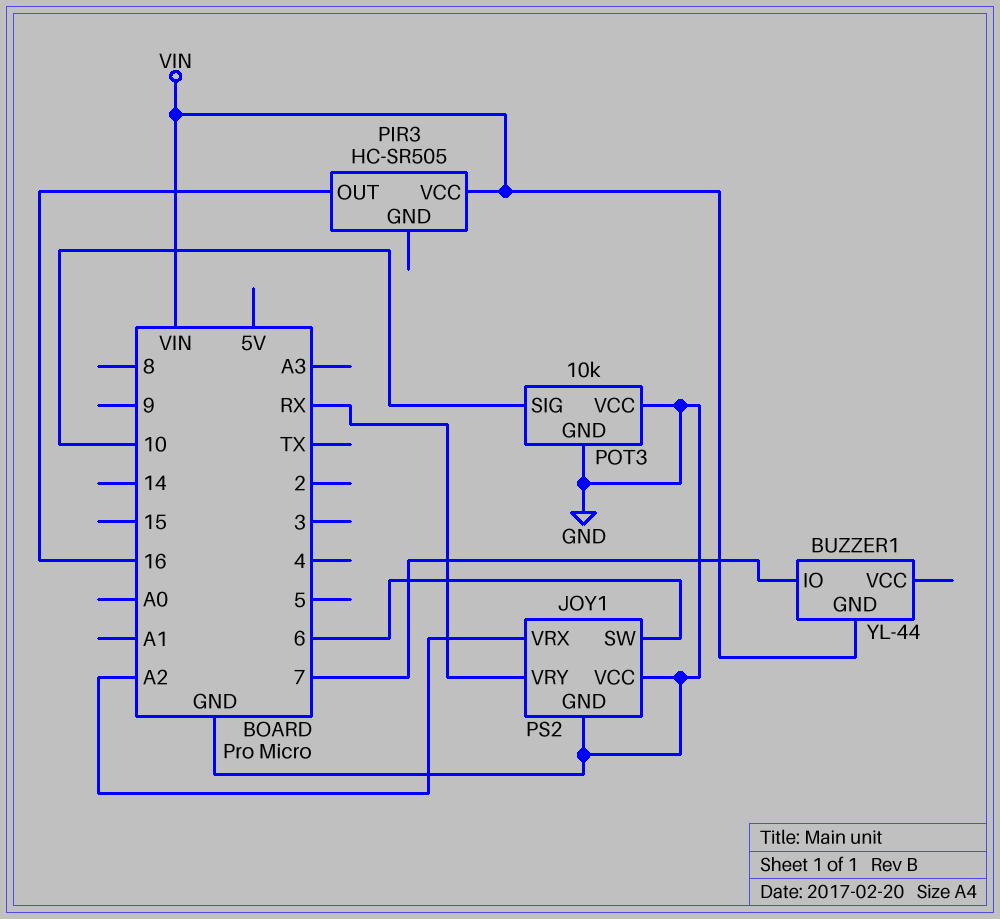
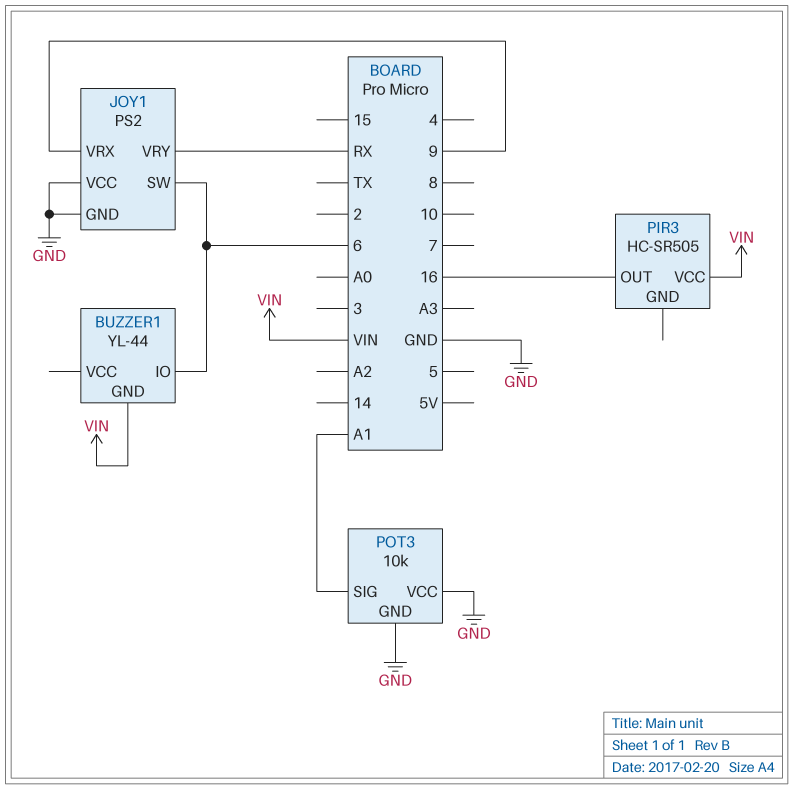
BUZZER1 pin IO: 7 -> 6
JOY1 pin VRX: A2 -> 9
POT3 pin SIG: 10 -> A1

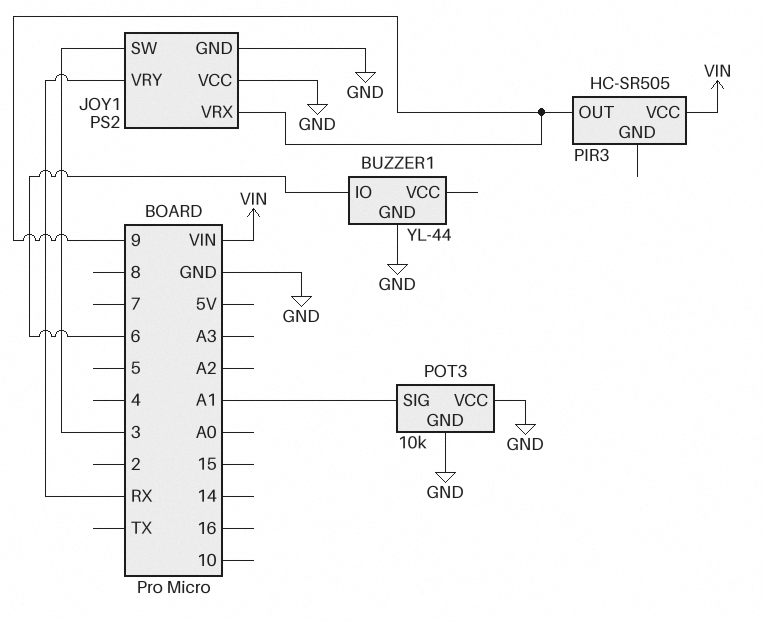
BUZZER1 pin GND: VIN -> GND
JOY1 pin SW: 6 -> 3
PIR3 pin OUT: 16 -> 9

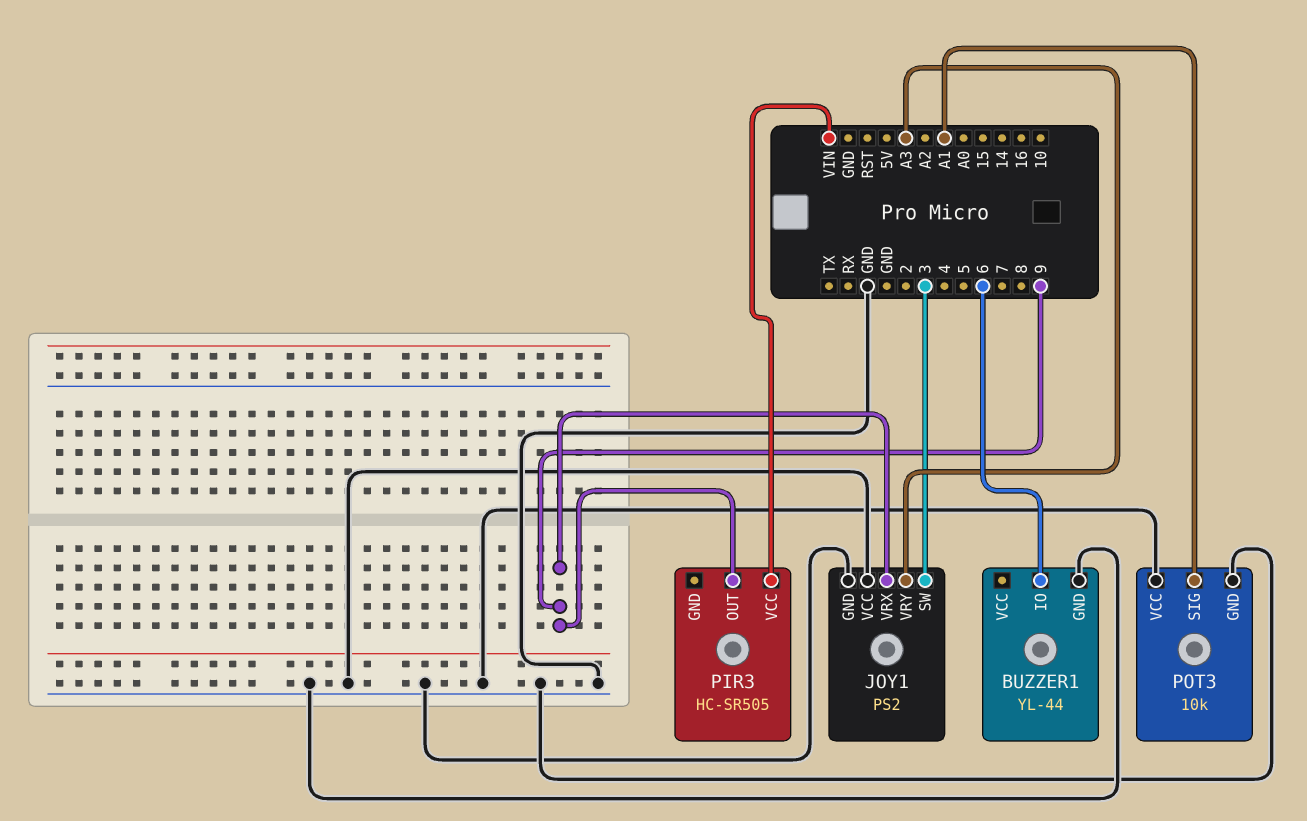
JOY1 pin VRY: RX -> A3

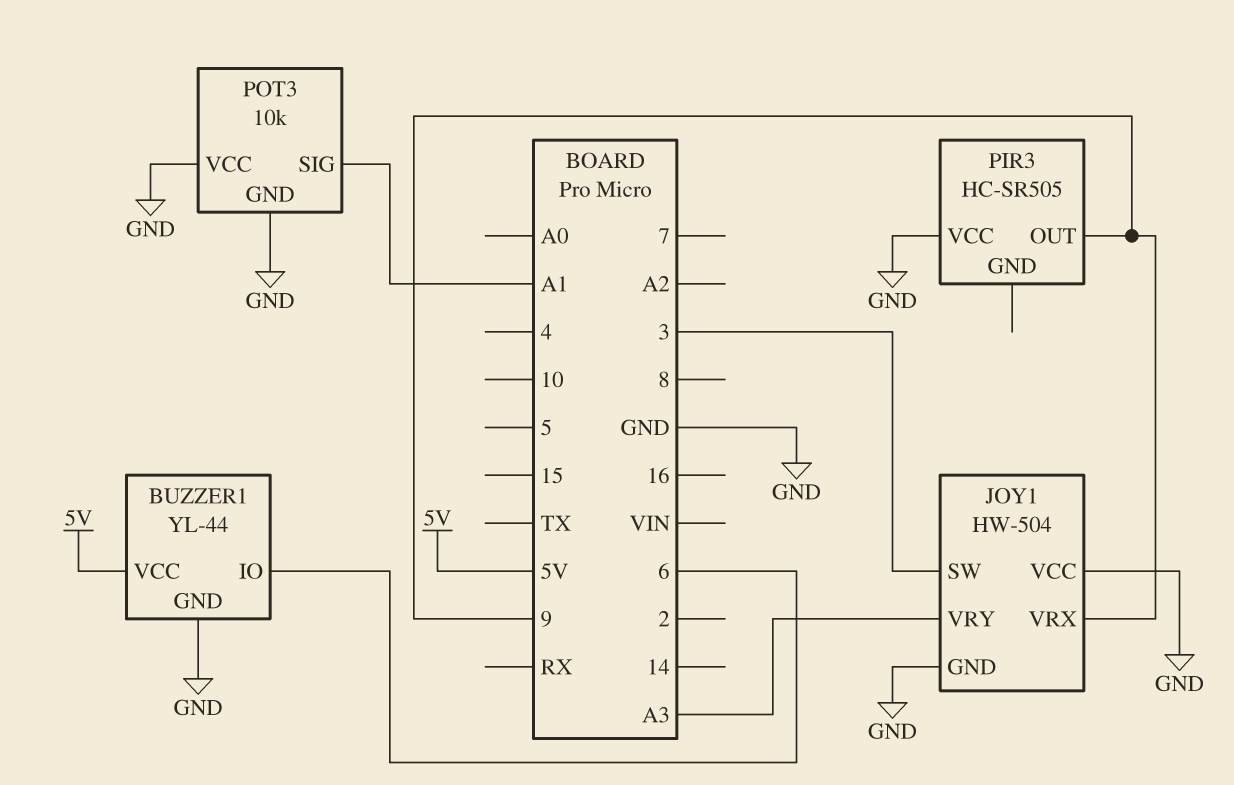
BUZZER1 pin VCC: none -> 5V
JOY1: PS2 -> HW-504
PIR3 pin VCC: VIN -> GND

